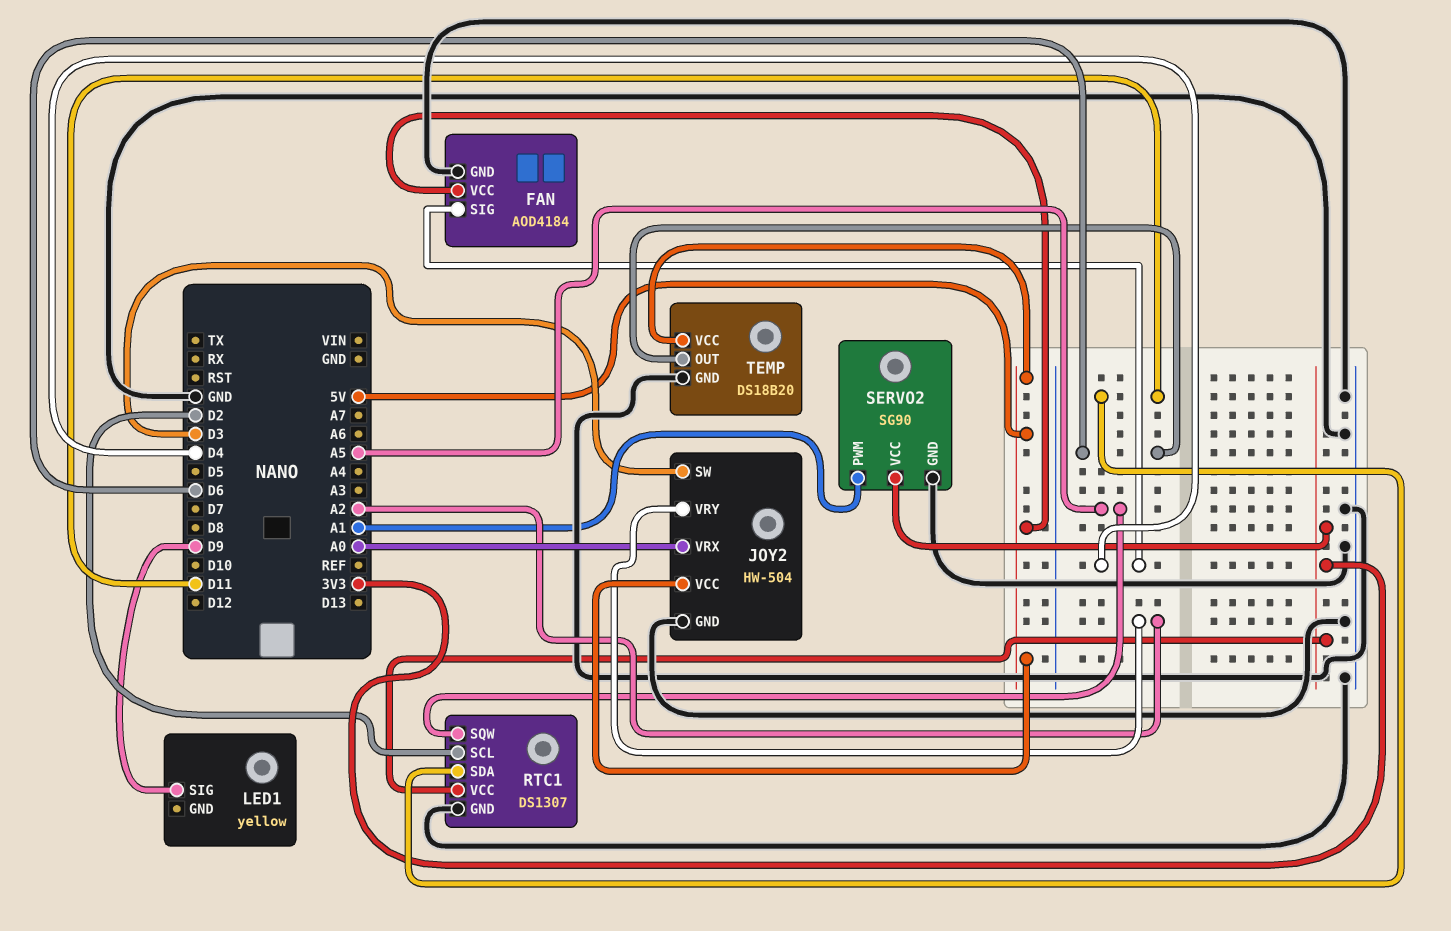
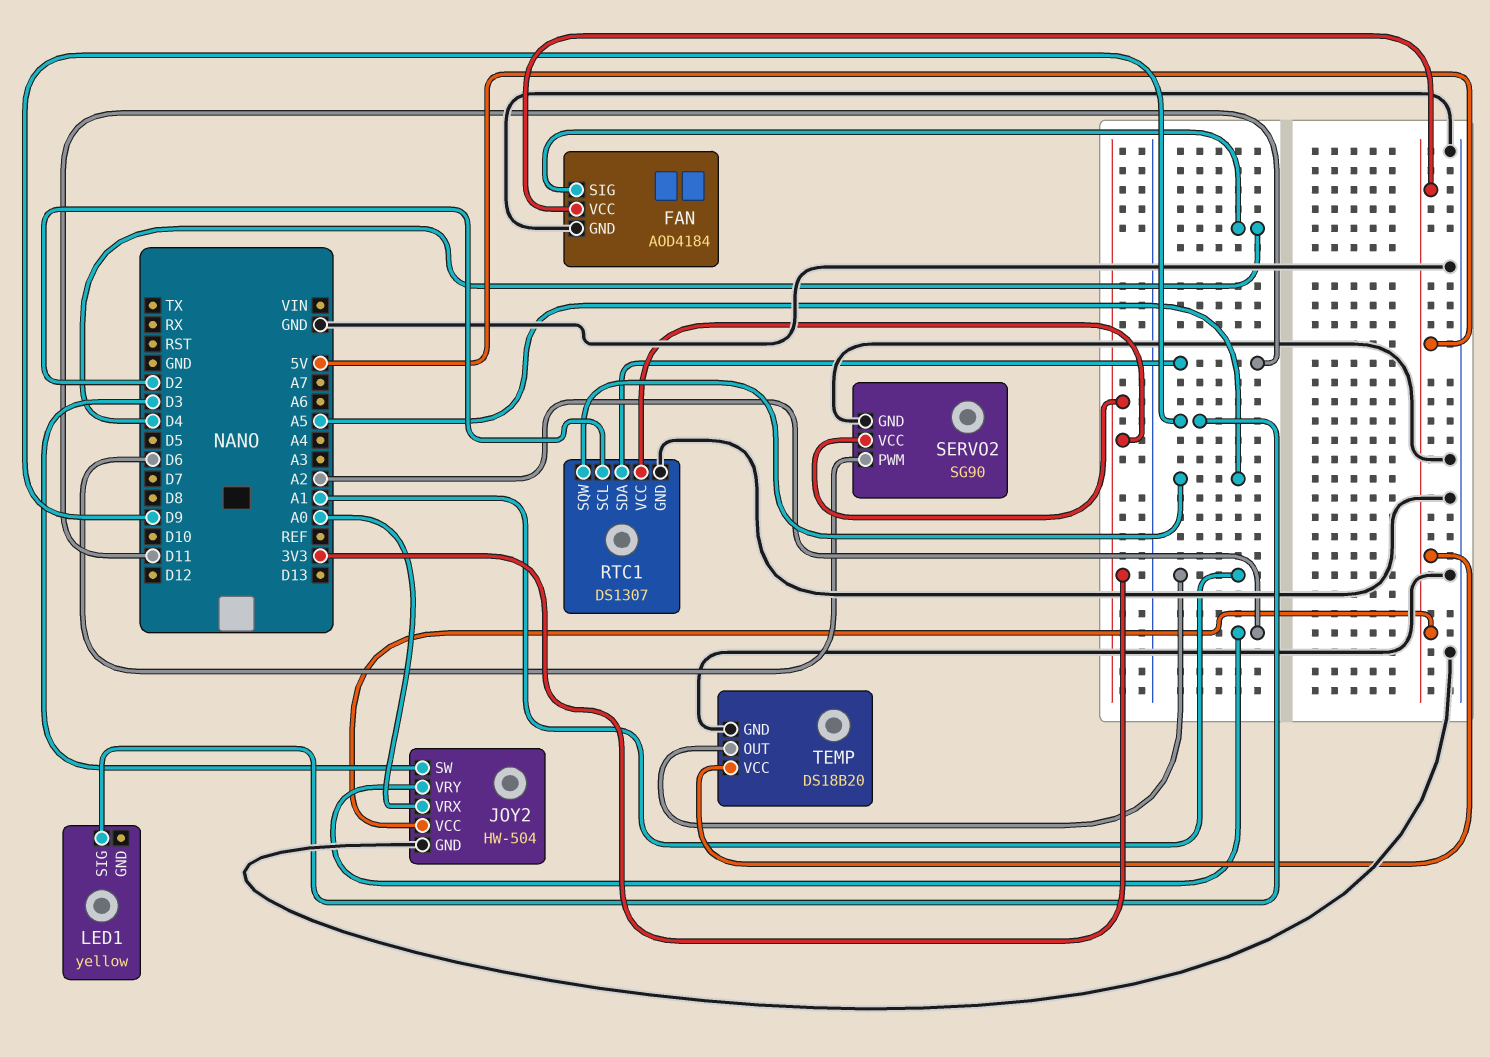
SERVO2 pin PWM: A1 -> D6
TEMP pin OUT: D6 -> A1

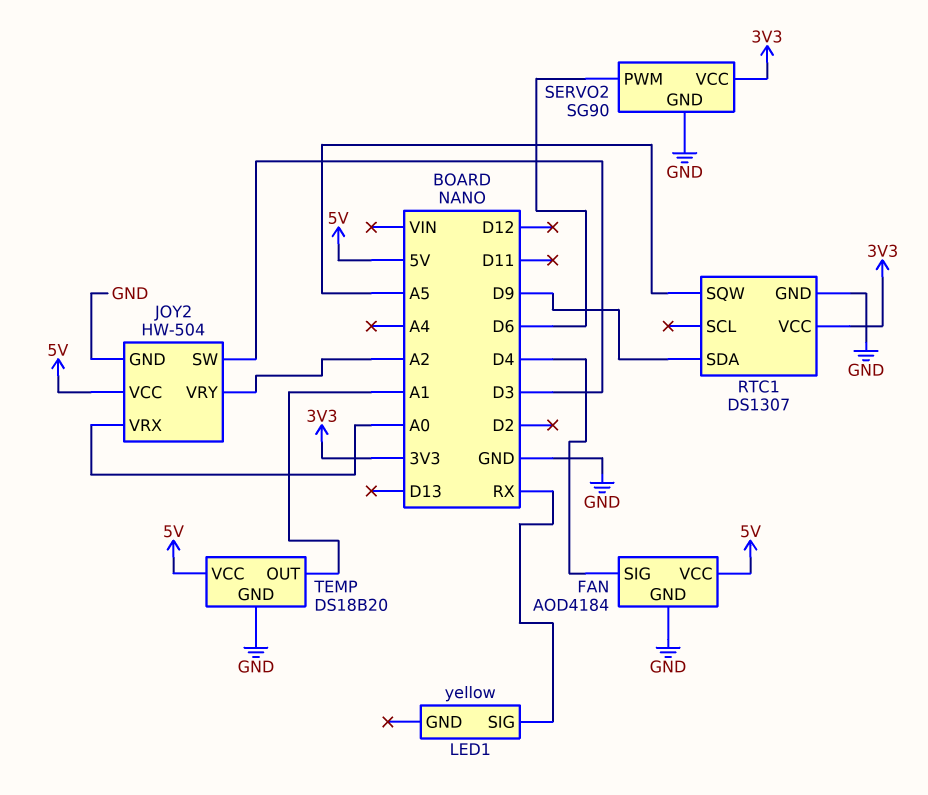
LED1 pin SIG: D9 -> RX
RTC1 pin SCL: D2 -> none
RTC1 pin SDA: D11 -> D9

